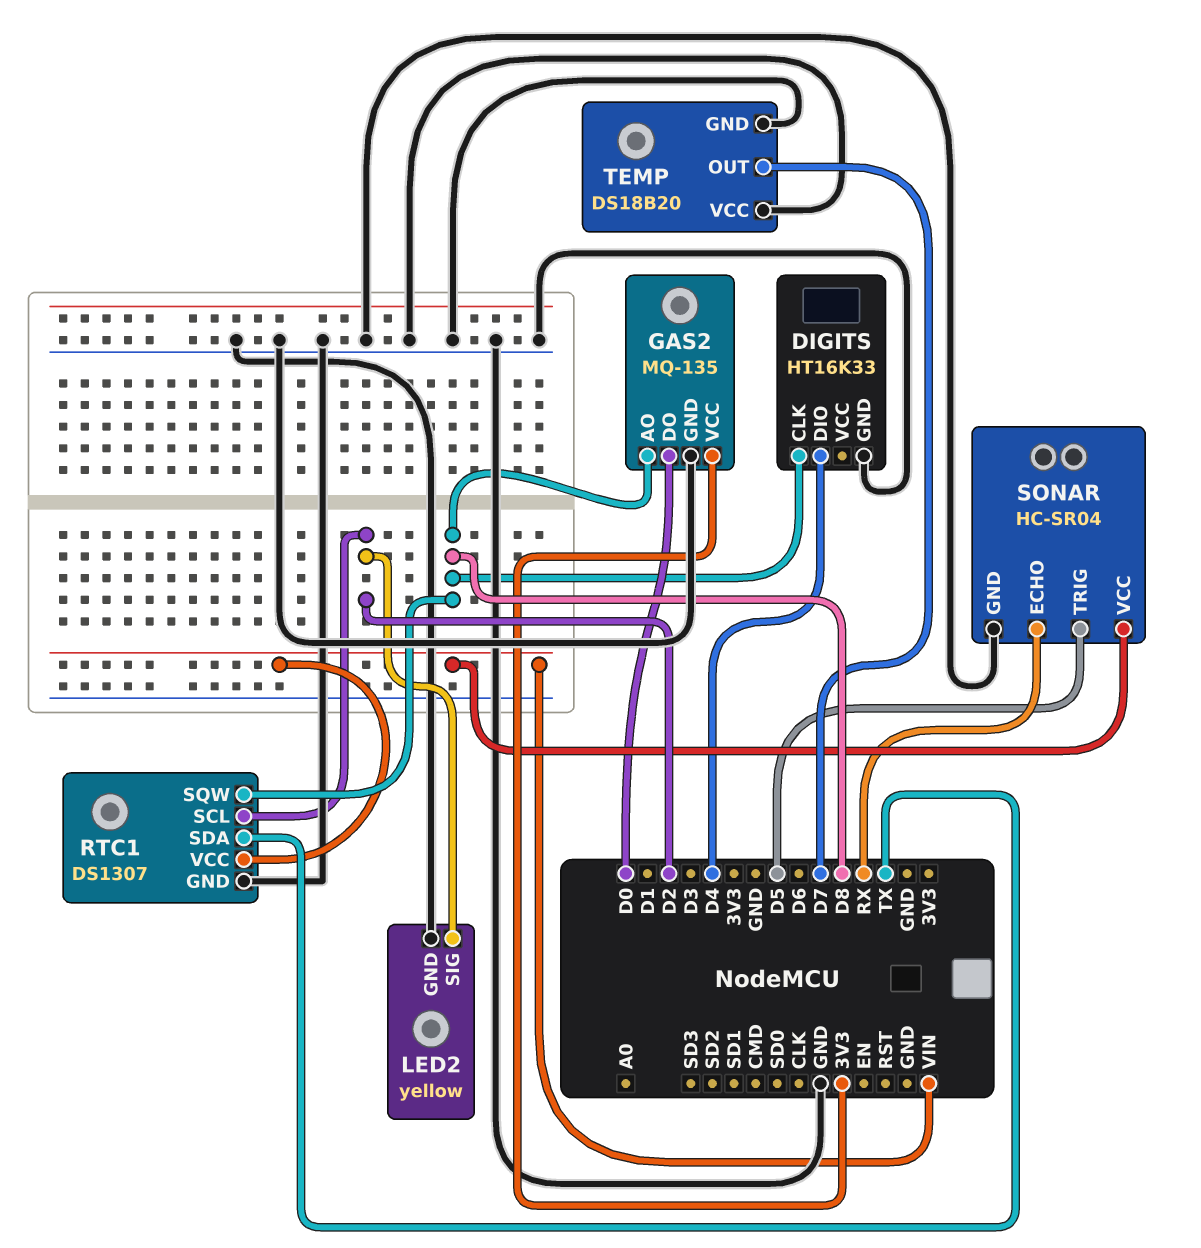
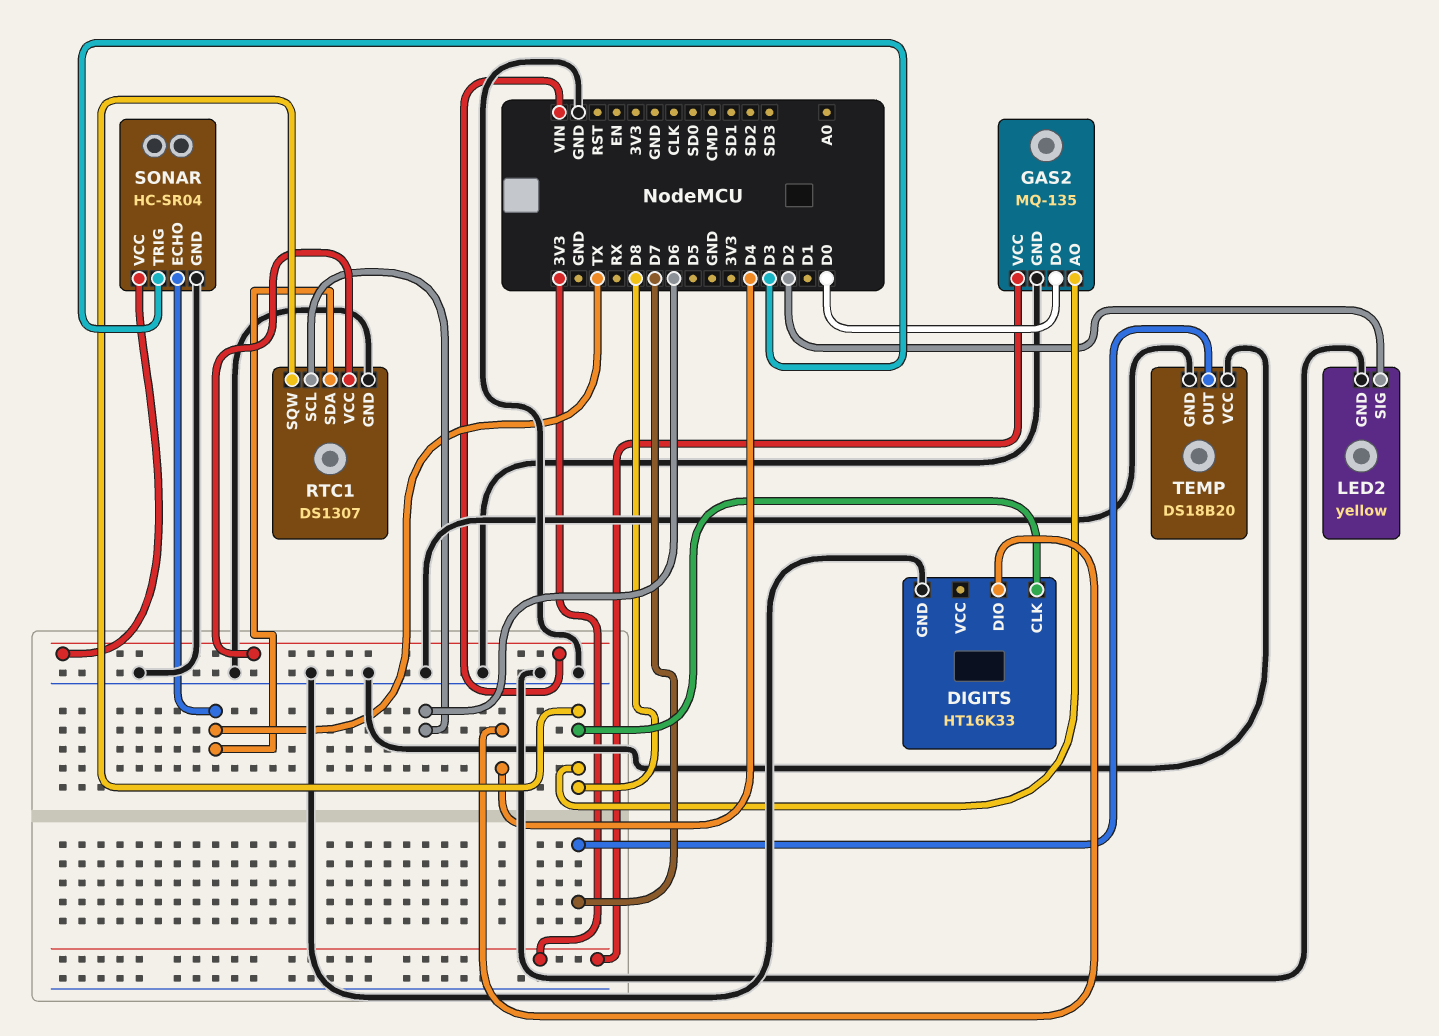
RTC1 pin SCL: D2 -> D6
SONAR pin ECHO: RX -> TX
SONAR pin TRIG: D5 -> D3

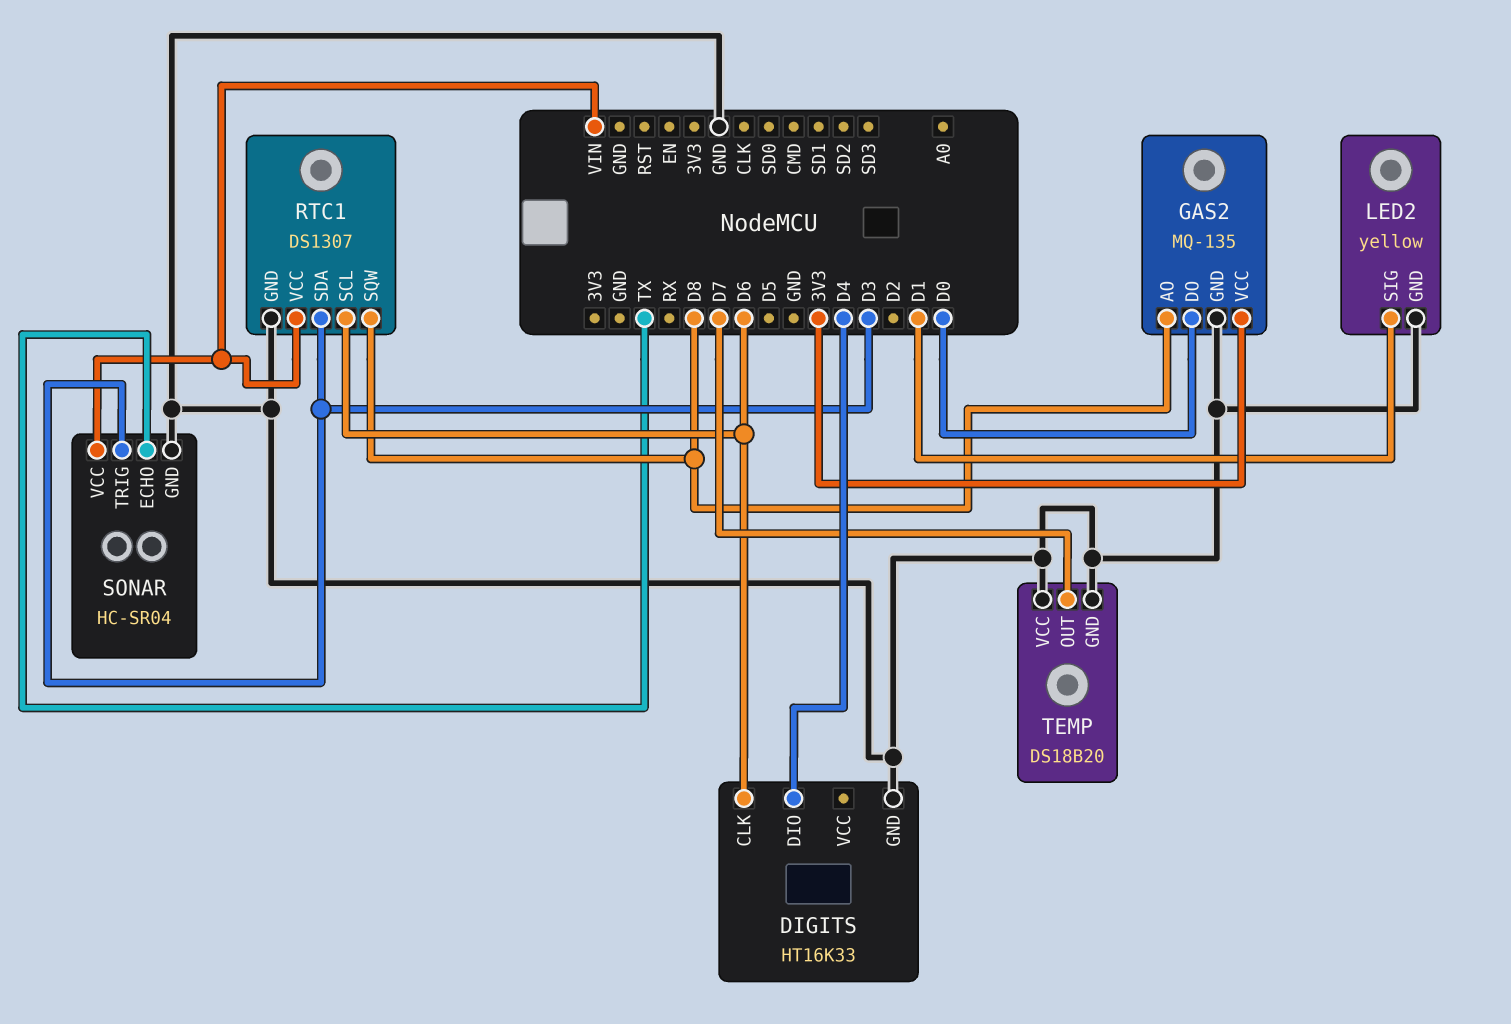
DIGITS pin CLK: D8 -> D6
LED2 pin SIG: D2 -> D1
RTC1 pin SDA: TX -> D3

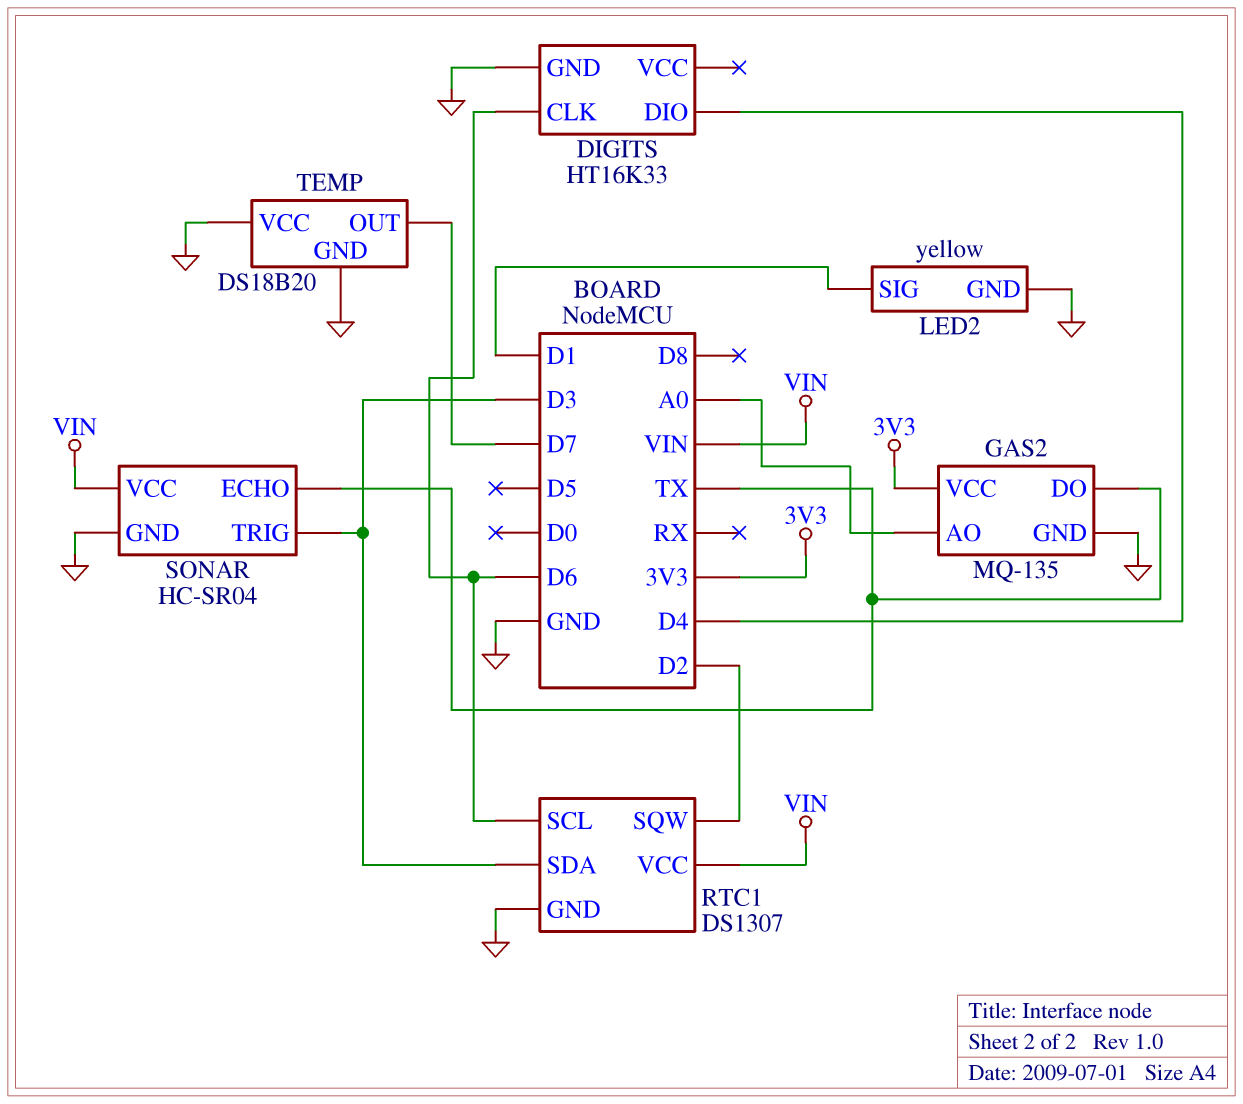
GAS2 pin AO: D8 -> A0
GAS2 pin DO: D0 -> TX
RTC1 pin SQW: D8 -> D2

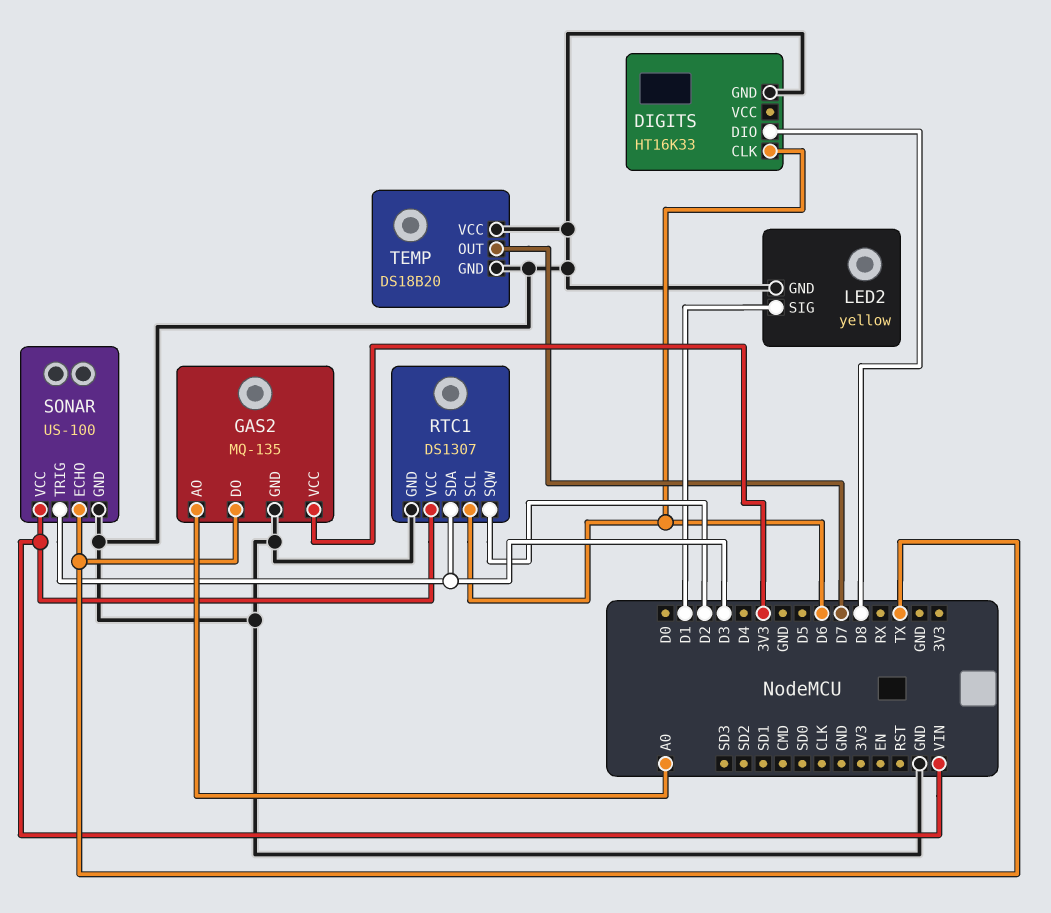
DIGITS pin DIO: D4 -> D8
SONAR: HC-SR04 -> US-100

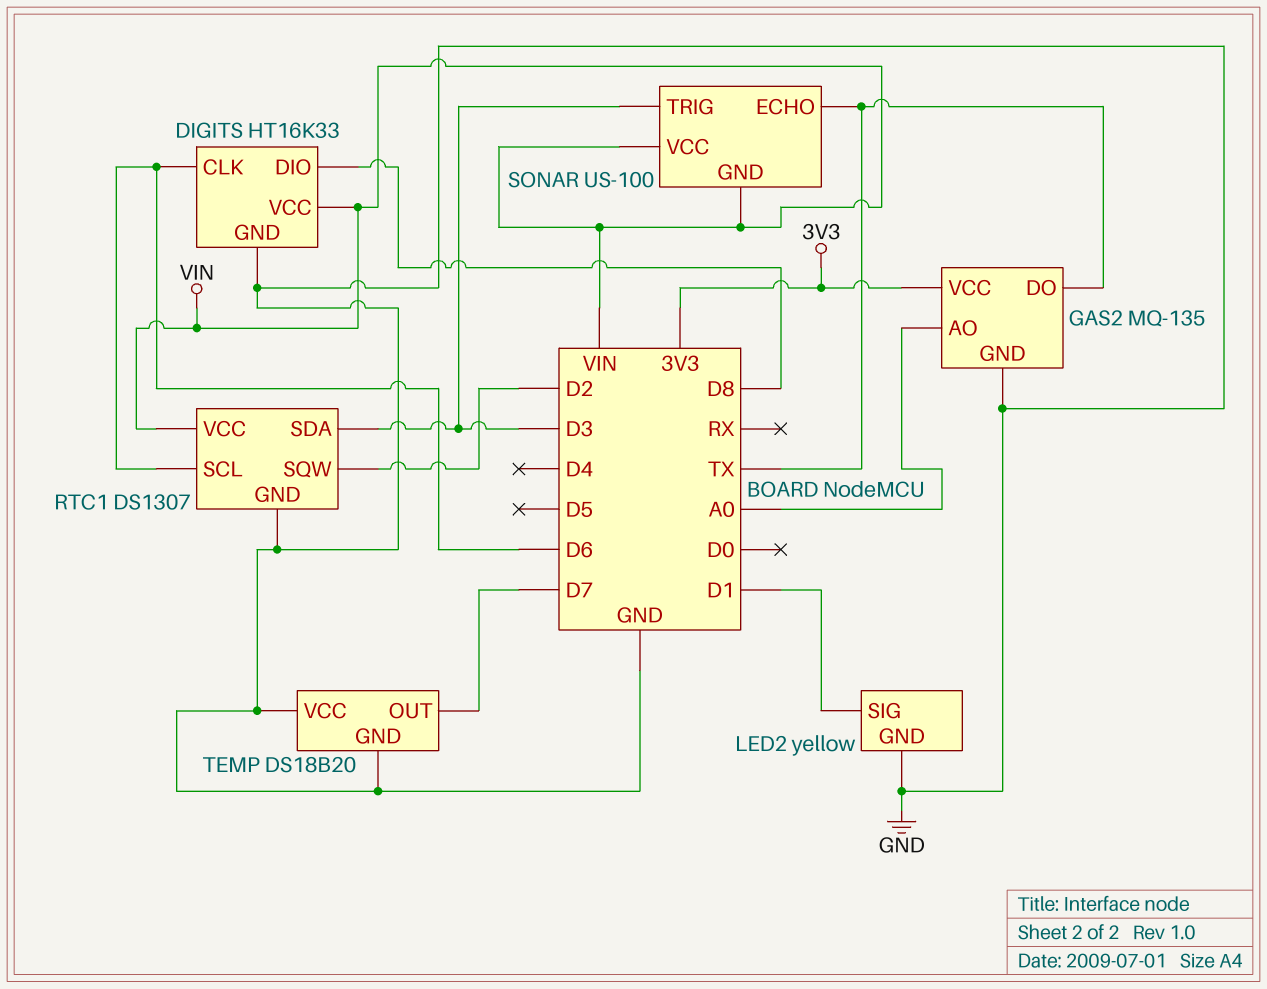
DIGITS pin VCC: none -> VIN
SONAR pin GND: GND -> VIN

